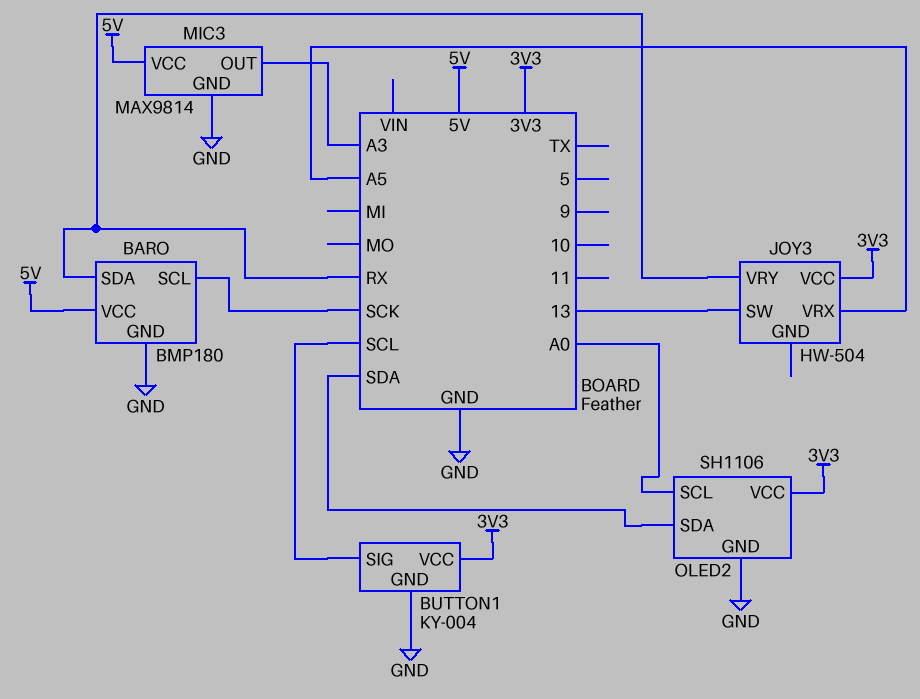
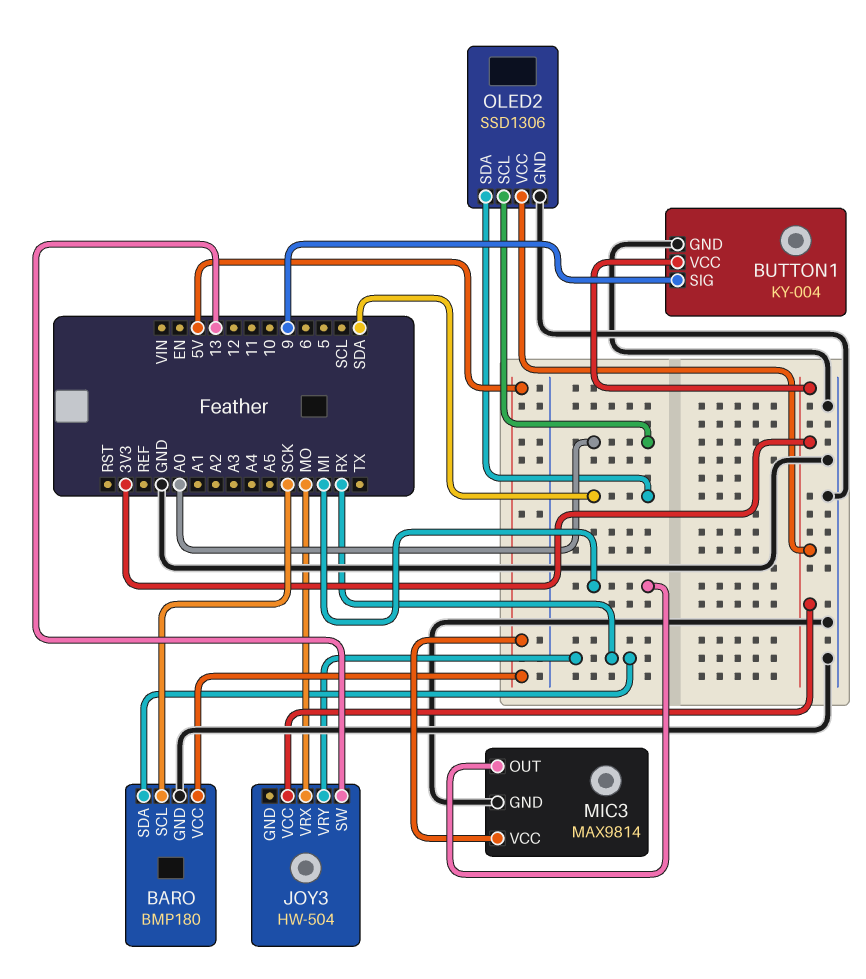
BUTTON1 pin SIG: SCL -> 9
JOY3 pin VRX: A5 -> MO
MIC3 pin OUT: A3 -> MI
OLED2: SH1106 -> SSD1306

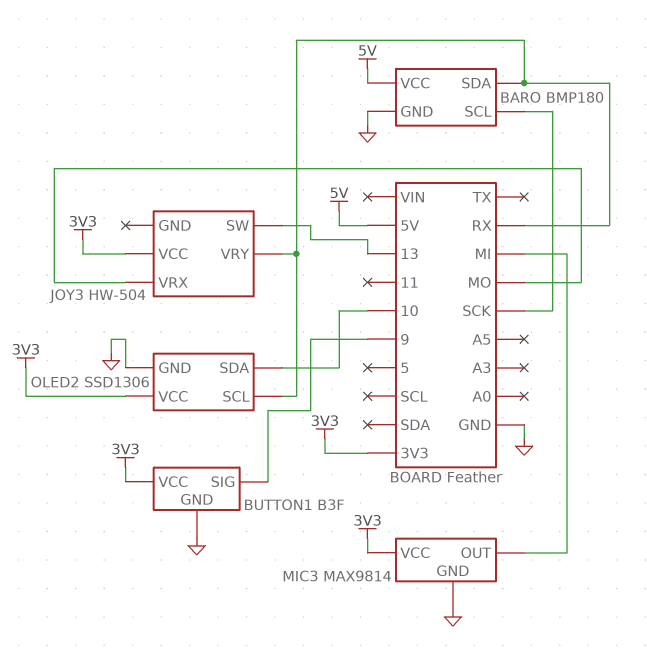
BUTTON1: KY-004 -> B3F
MIC3 pin VCC: 5V -> 3V3
OLED2 pin SCL: A0 -> RX
OLED2 pin SDA: SDA -> 10

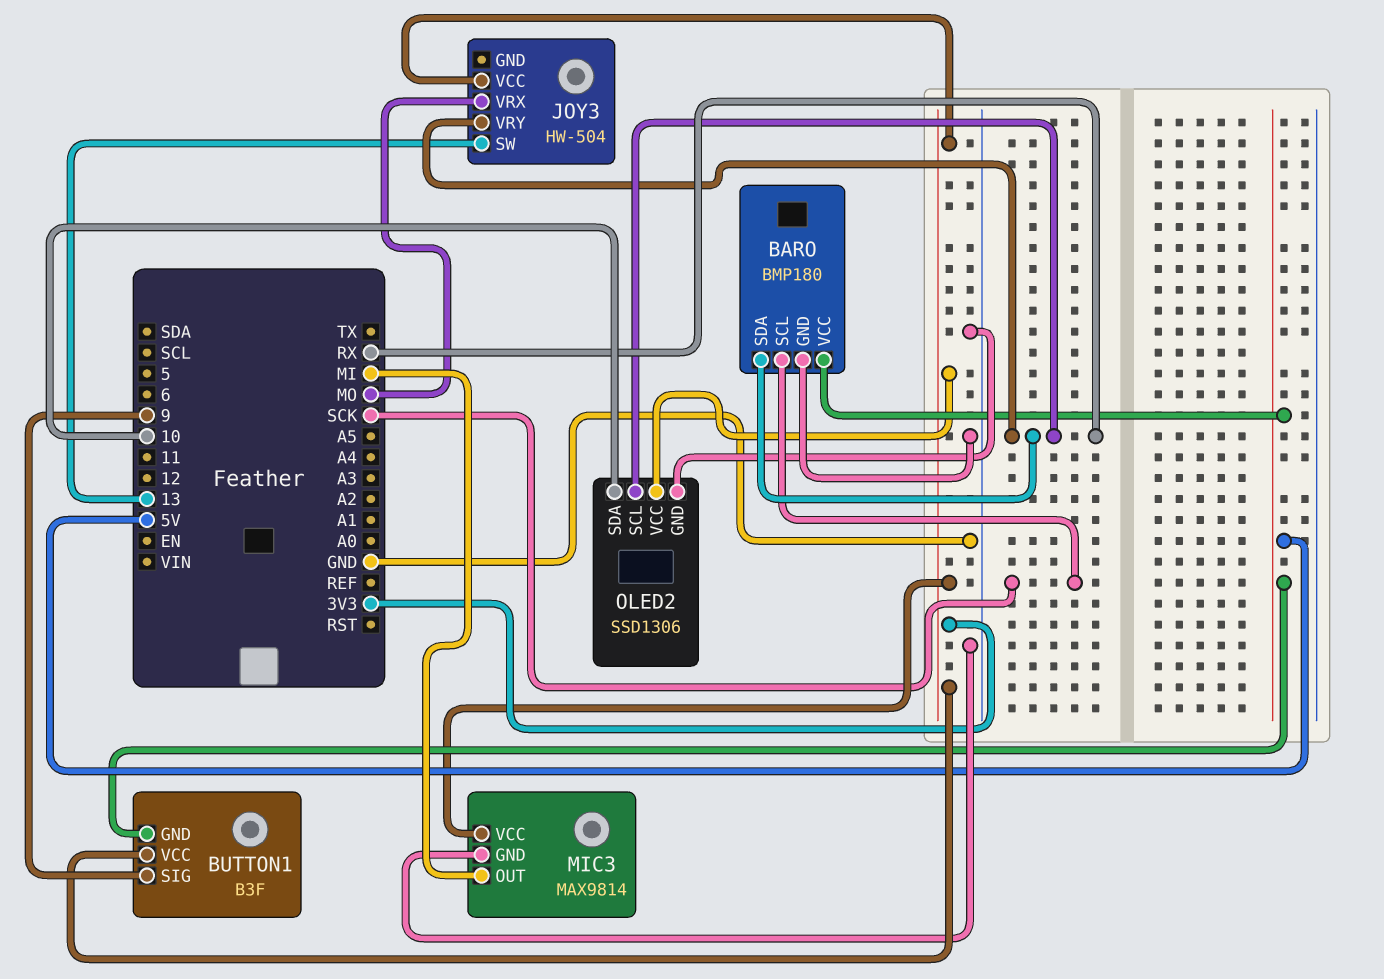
BUTTON1 pin GND: GND -> 5V

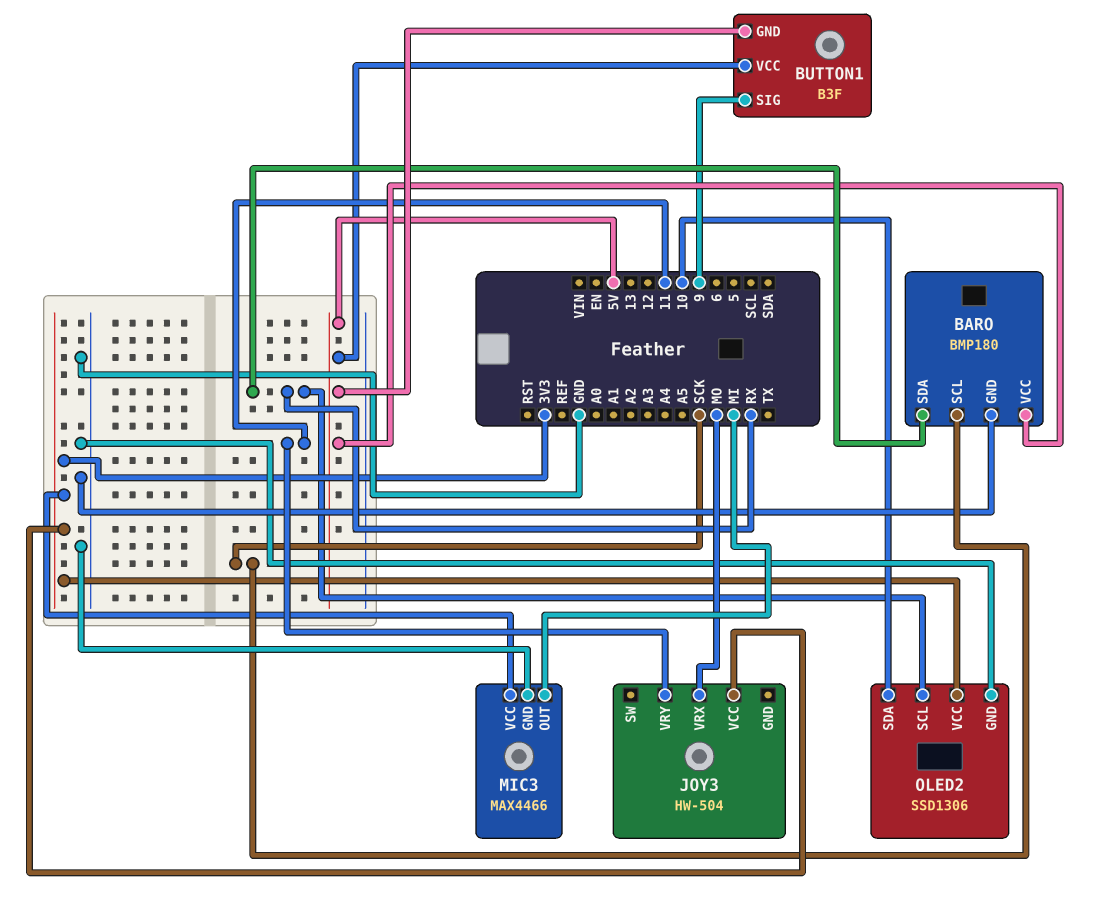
BUTTON1 pin VCC: 3V3 -> 5V
JOY3 pin SW: 13 -> none
JOY3 pin VRY: RX -> 11
MIC3: MAX9814 -> MAX4466

